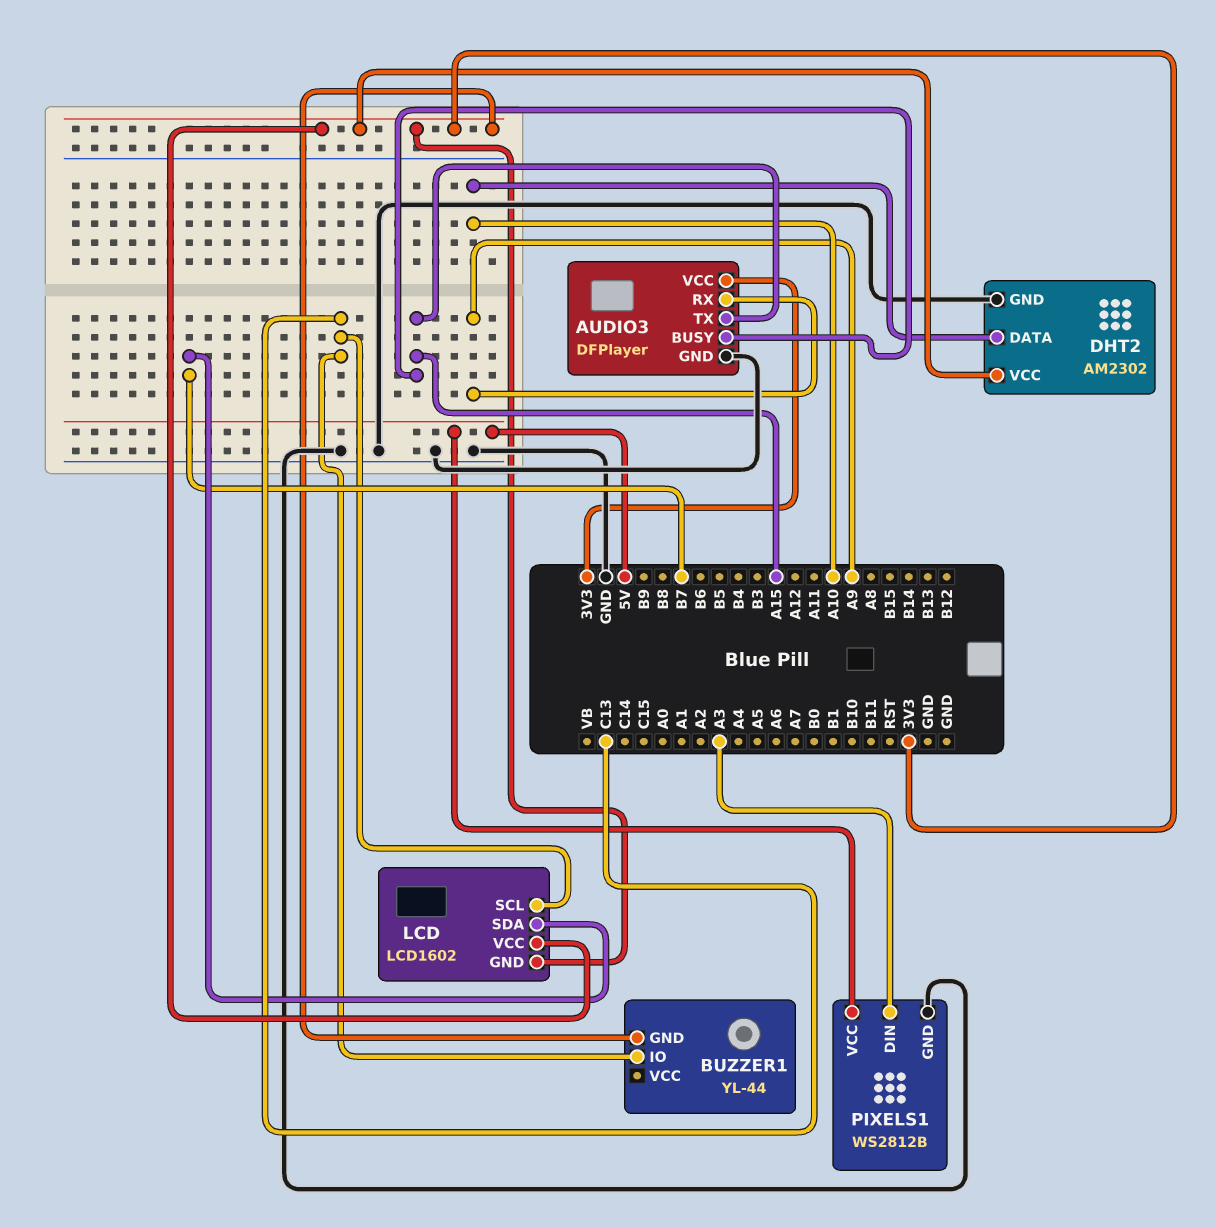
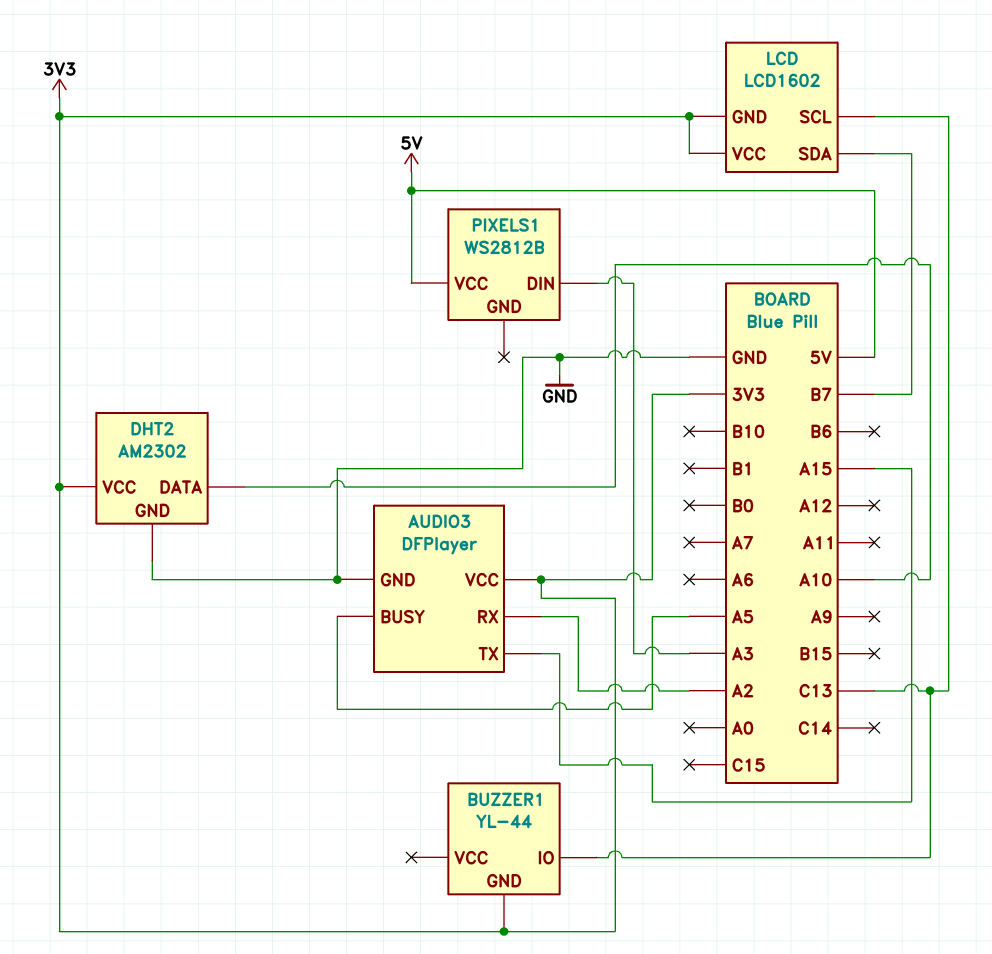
AUDIO3 pin BUSY: A15 -> A5
AUDIO3 pin RX: A9 -> A2
PIXELS1 pin GND: GND -> none

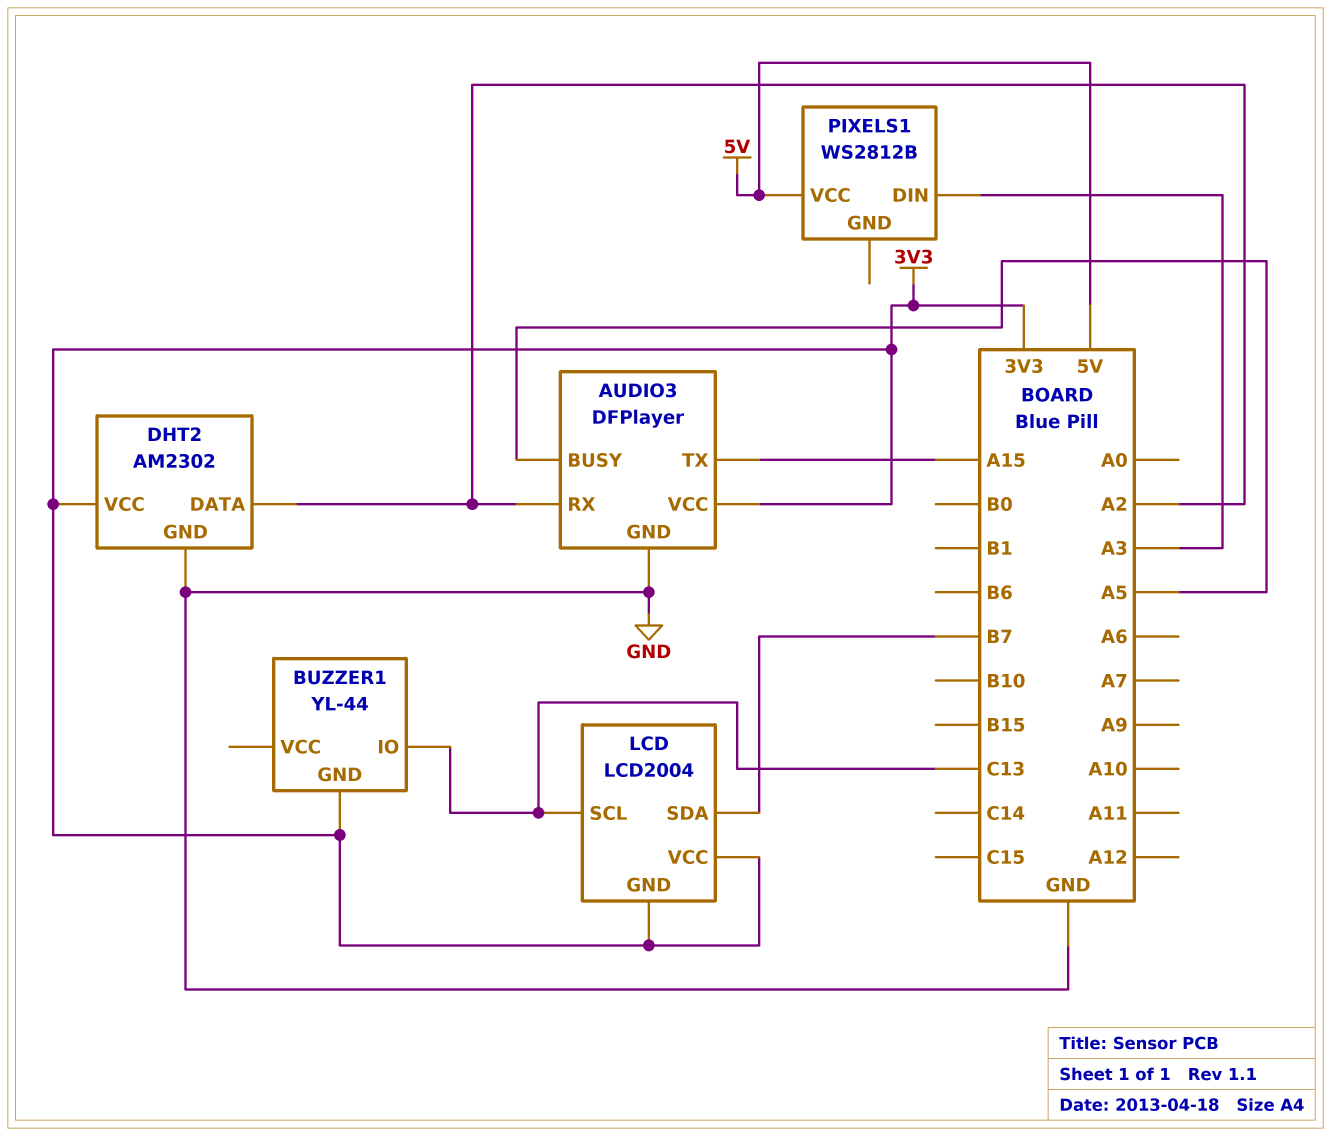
DHT2 pin DATA: A10 -> A2
LCD: LCD1602 -> LCD2004

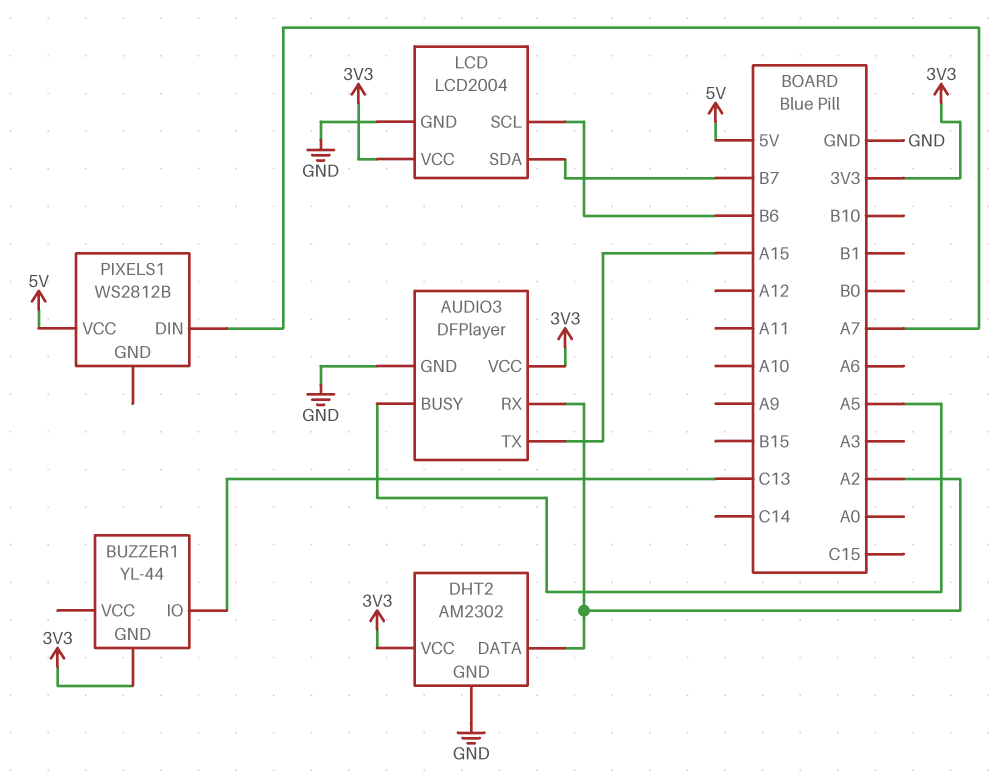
LCD pin GND: 3V3 -> GND
LCD pin SCL: C13 -> B6
PIXELS1 pin DIN: A3 -> A7

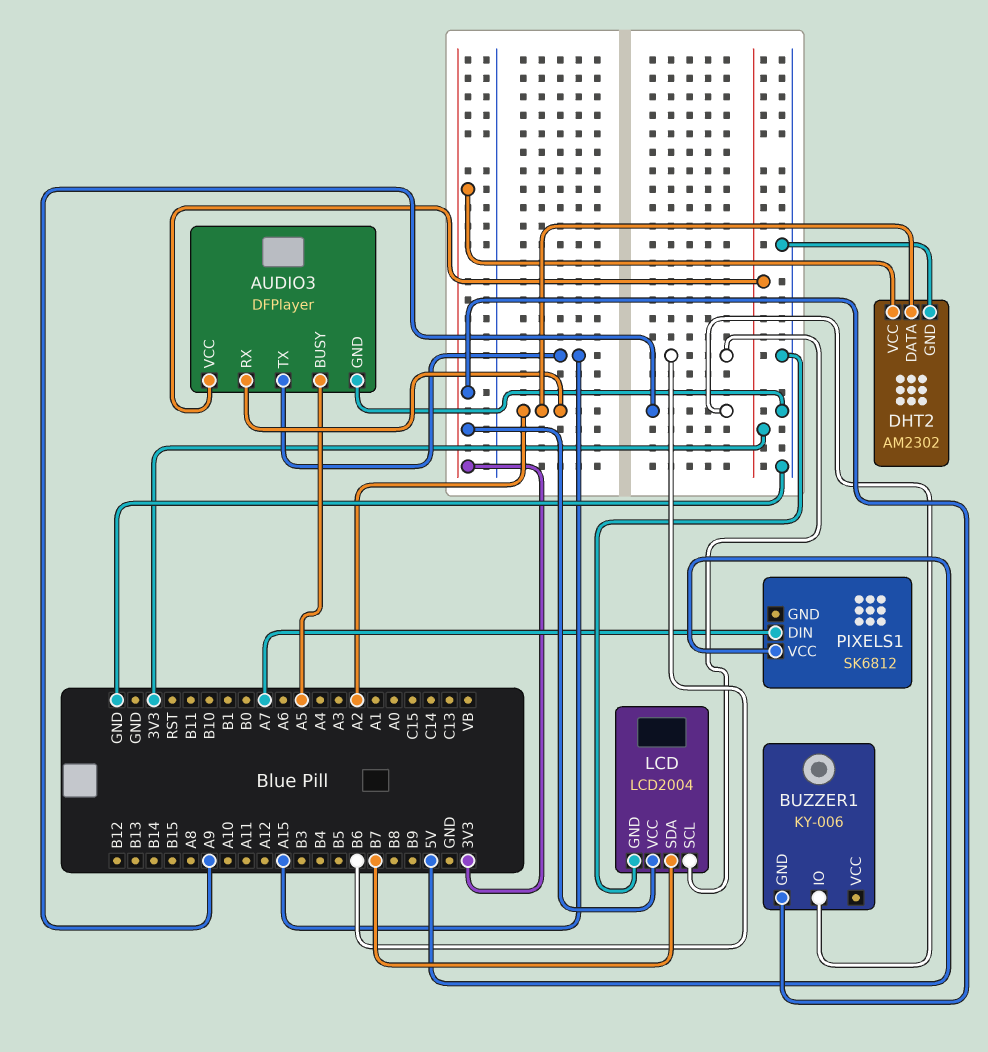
BUZZER1: YL-44 -> KY-006
BUZZER1 pin IO: C13 -> A9
PIXELS1: WS2812B -> SK6812

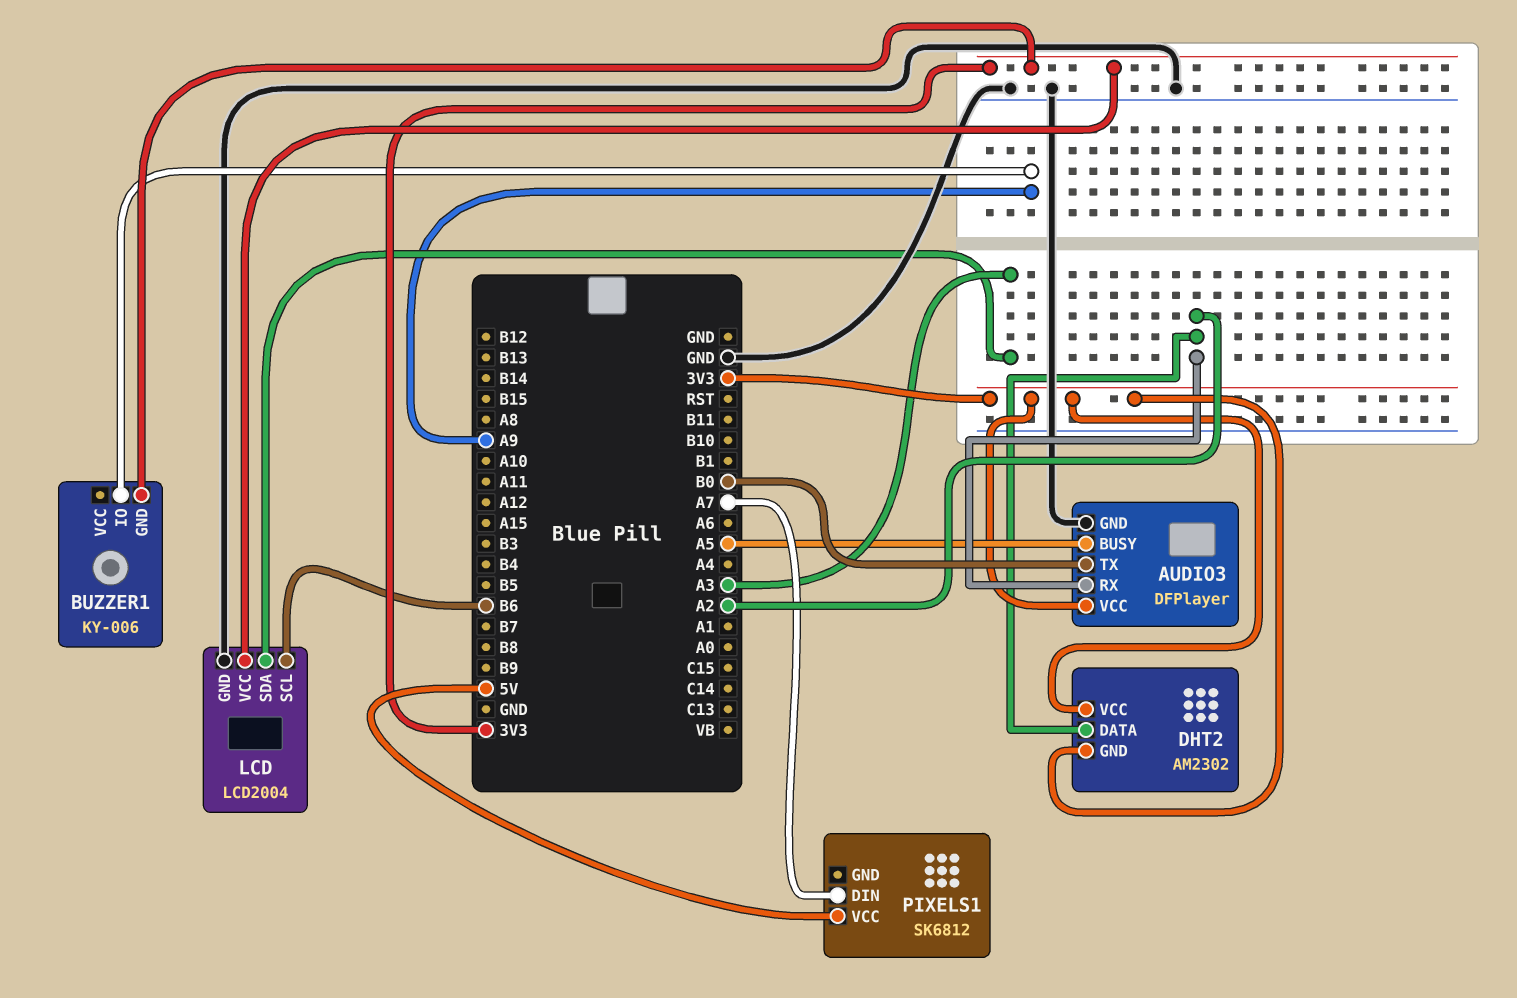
AUDIO3 pin TX: A15 -> B0
DHT2 pin GND: GND -> 3V3
LCD pin SDA: B7 -> A3

